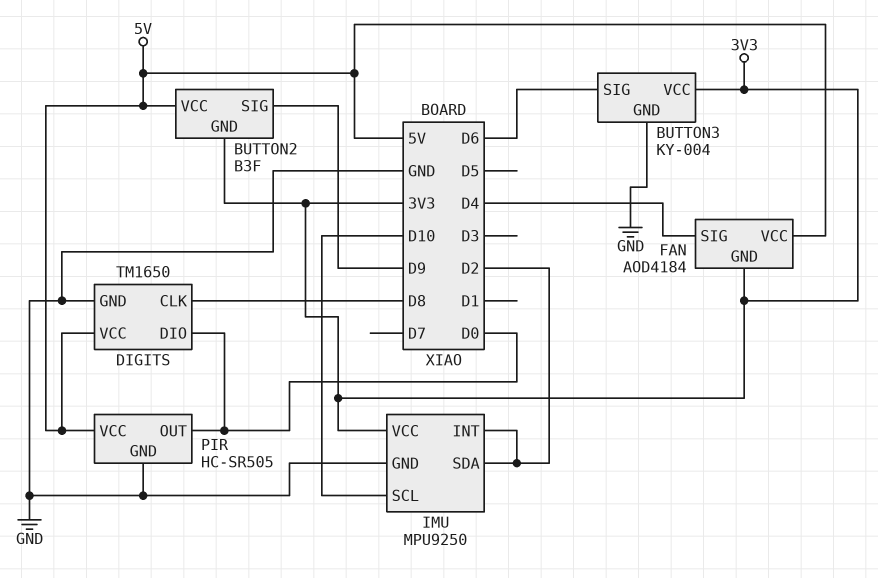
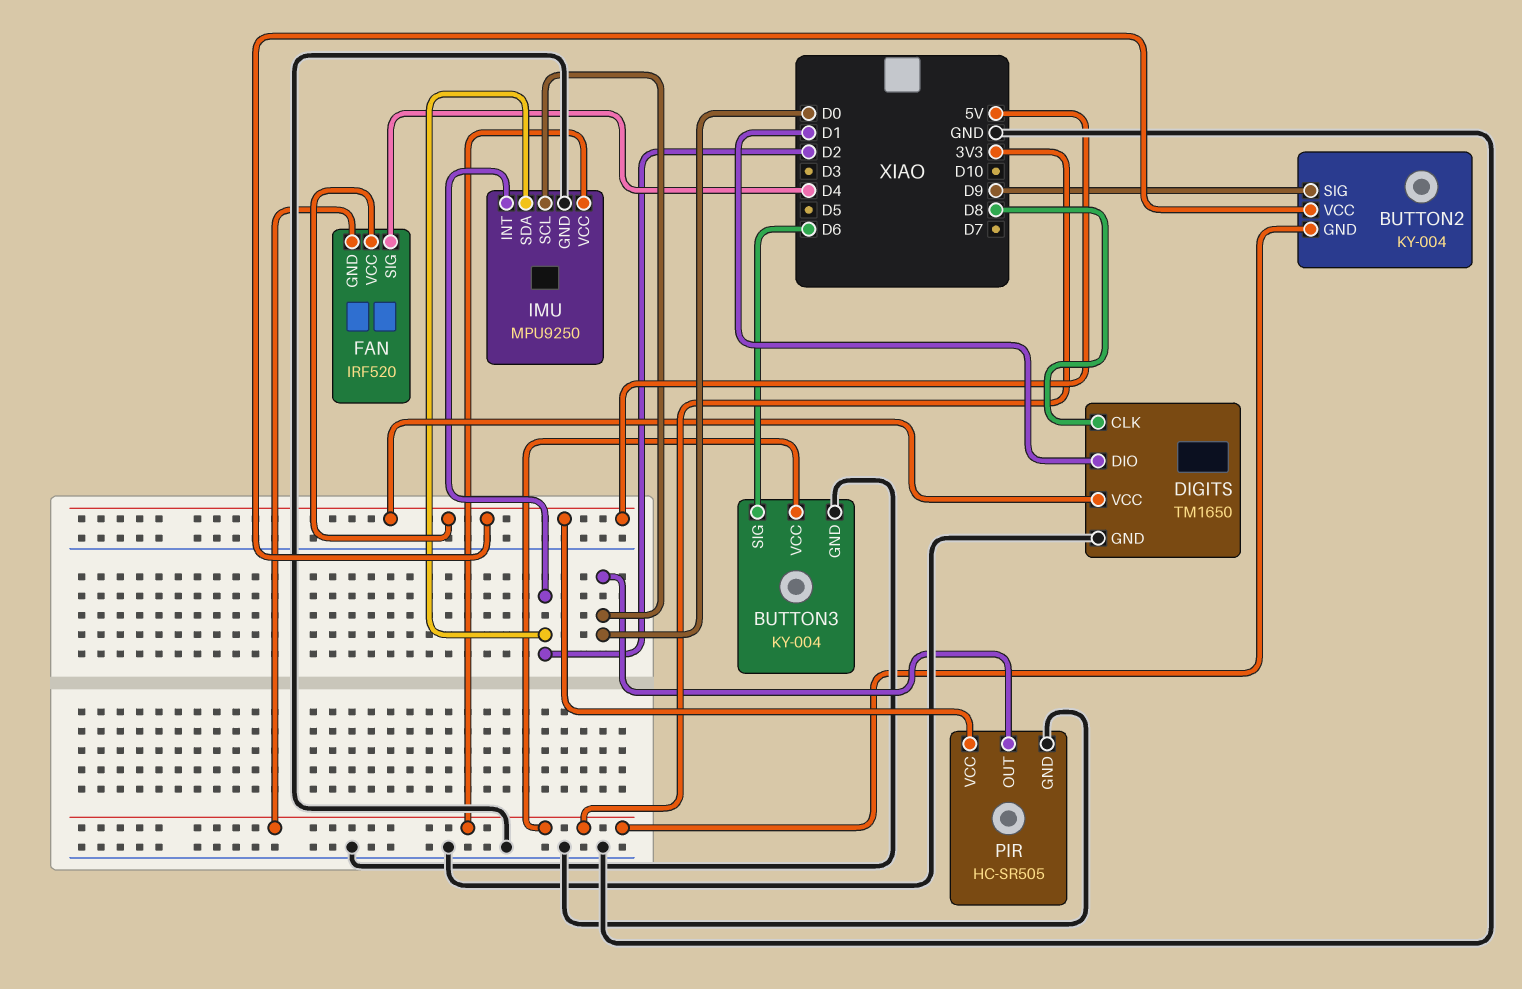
BUTTON2: B3F -> KY-004
DIGITS pin DIO: D0 -> D1
FAN: AOD4184 -> IRF520
IMU pin SCL: D10 -> D0

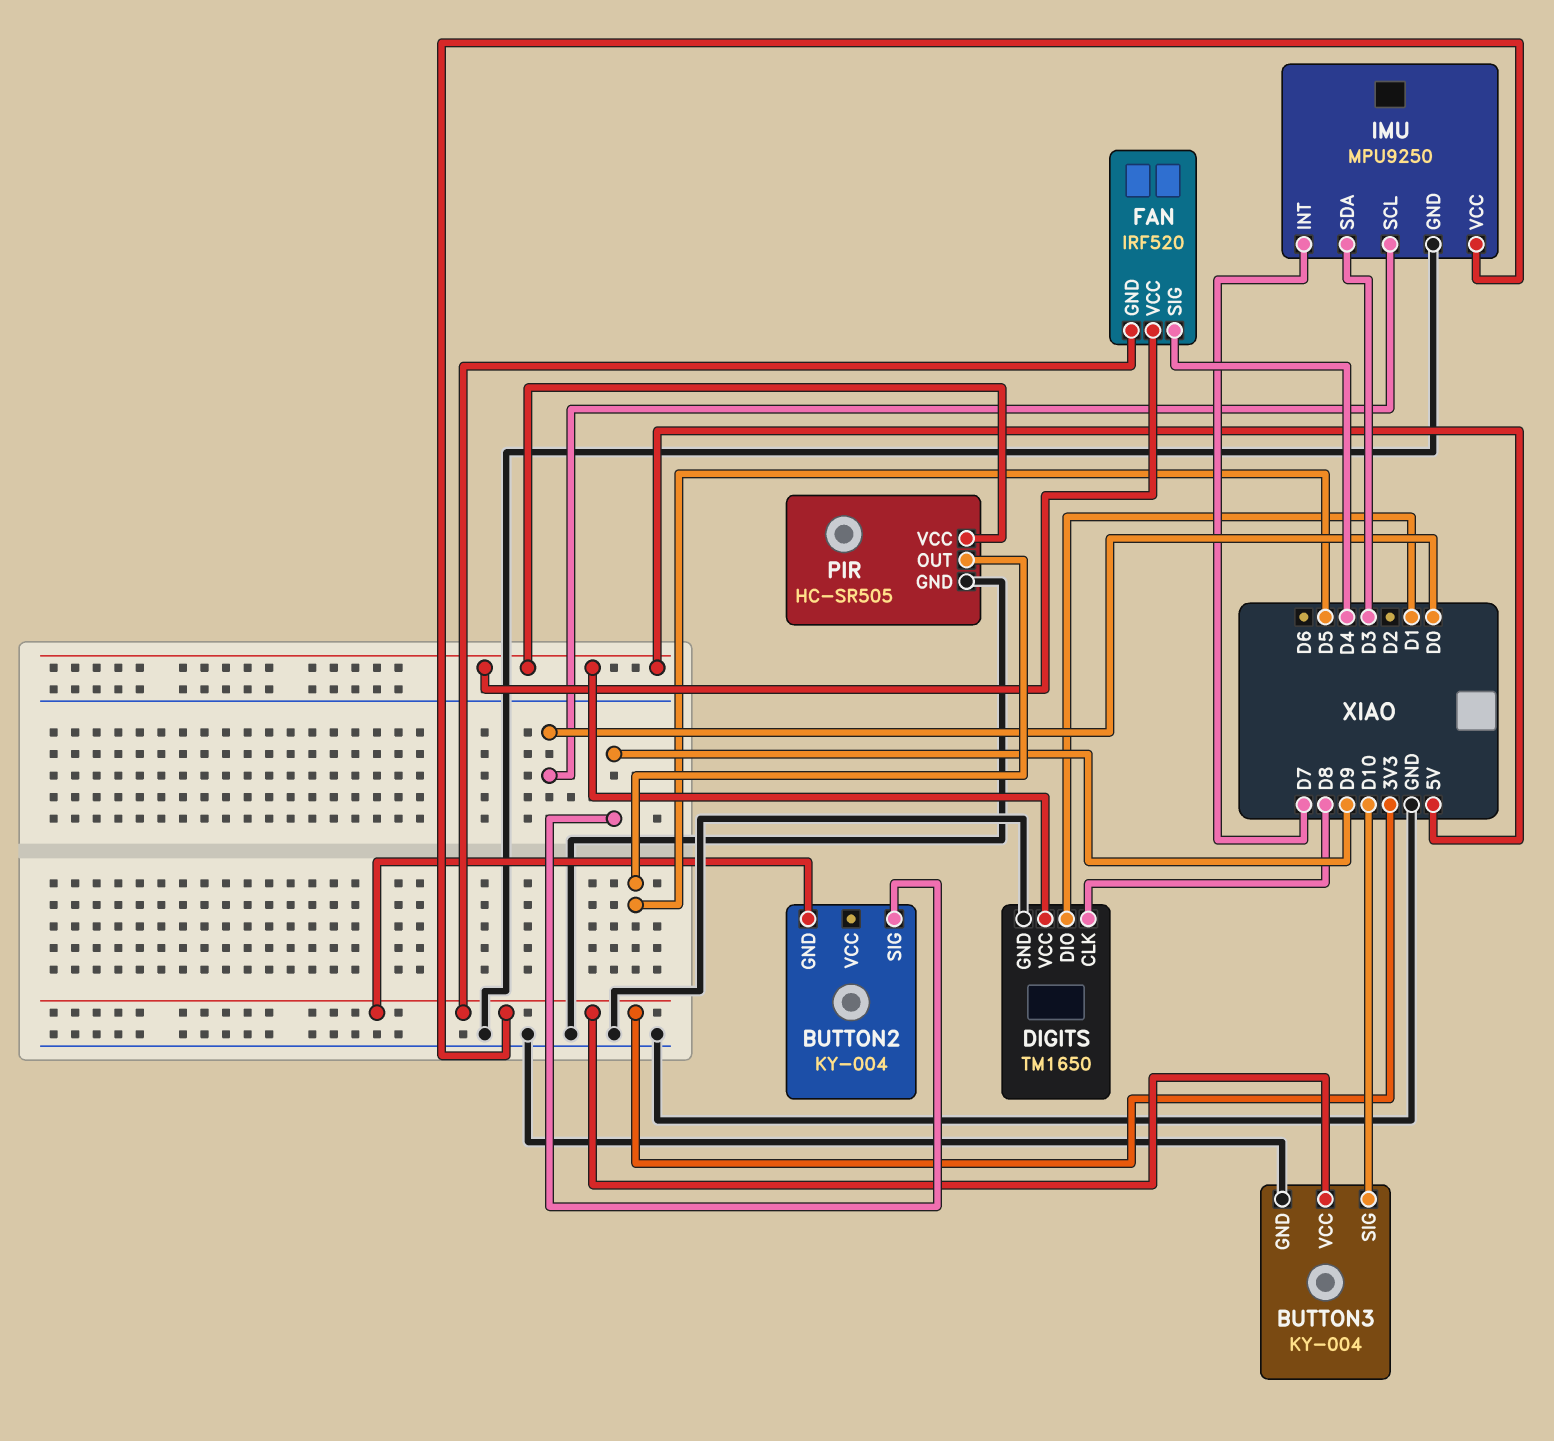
BUTTON2 pin VCC: 5V -> none
BUTTON3 pin SIG: D6 -> D10
IMU pin INT: D2 -> D7
IMU pin SDA: D2 -> D3
PIR pin OUT: D0 -> D5

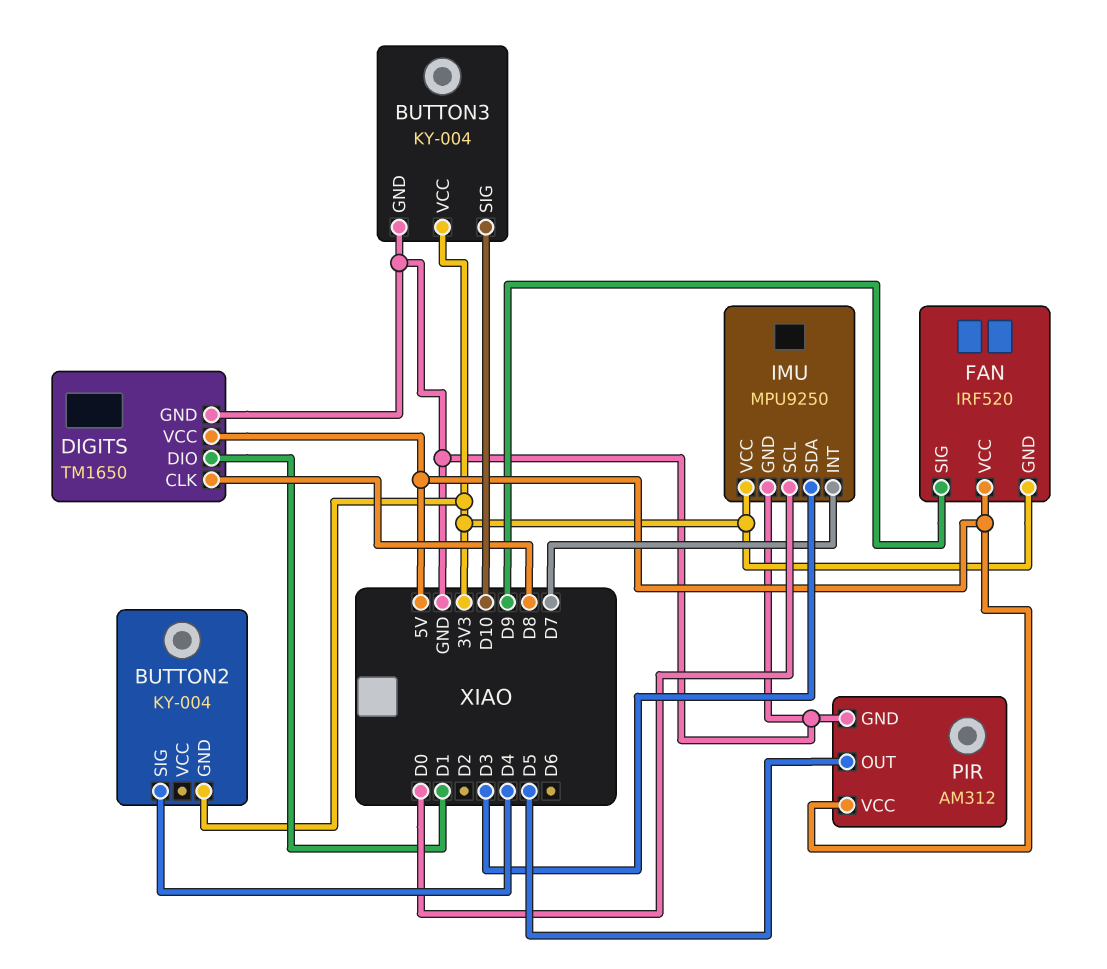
BUTTON2 pin SIG: D9 -> D4
FAN pin SIG: D4 -> D9
PIR: HC-SR505 -> AM312

